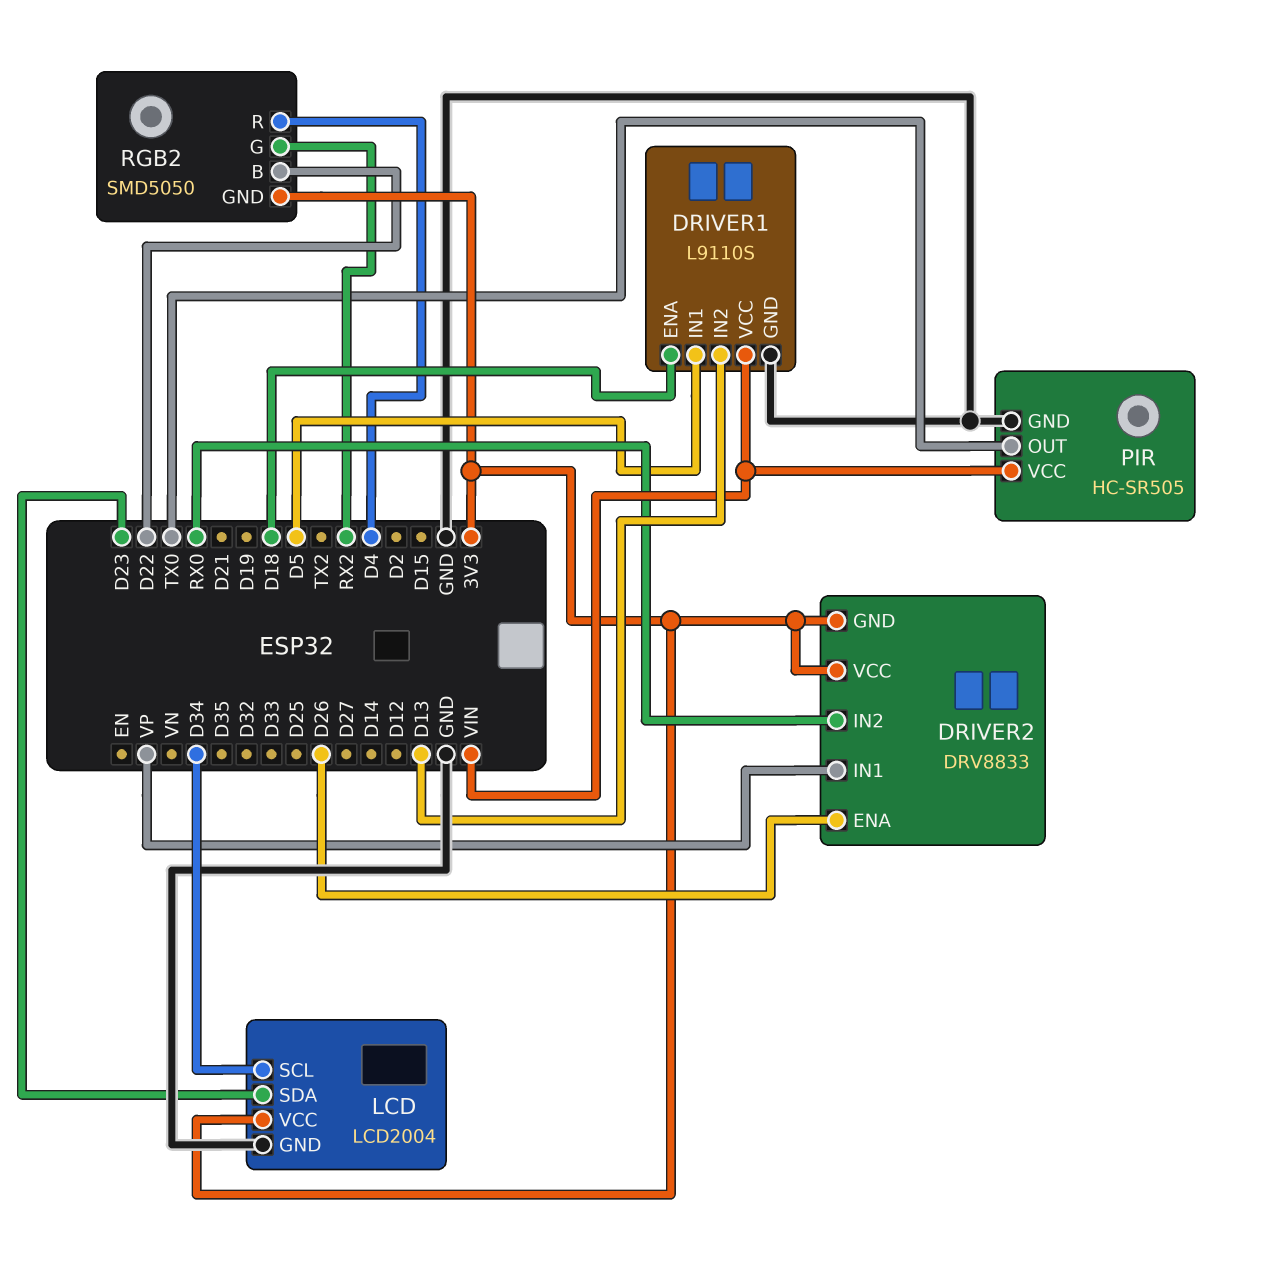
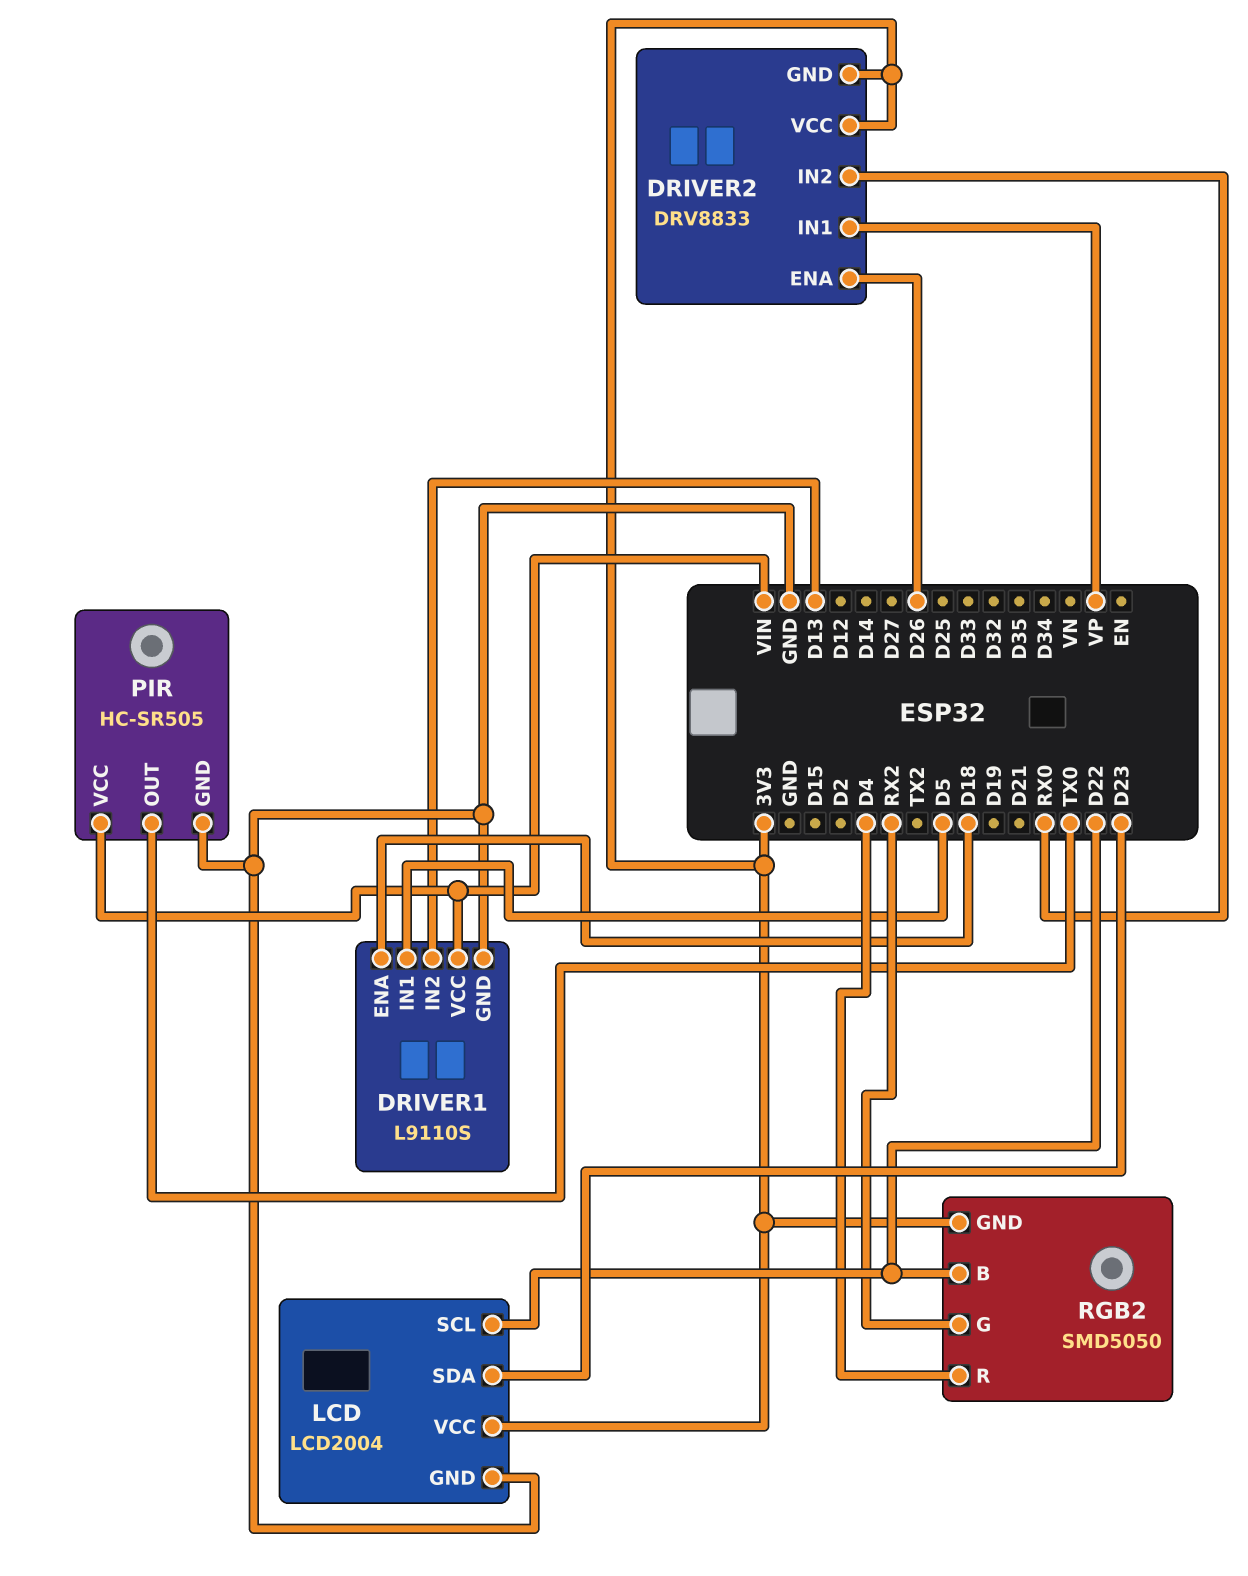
LCD pin SCL: D34 -> D22

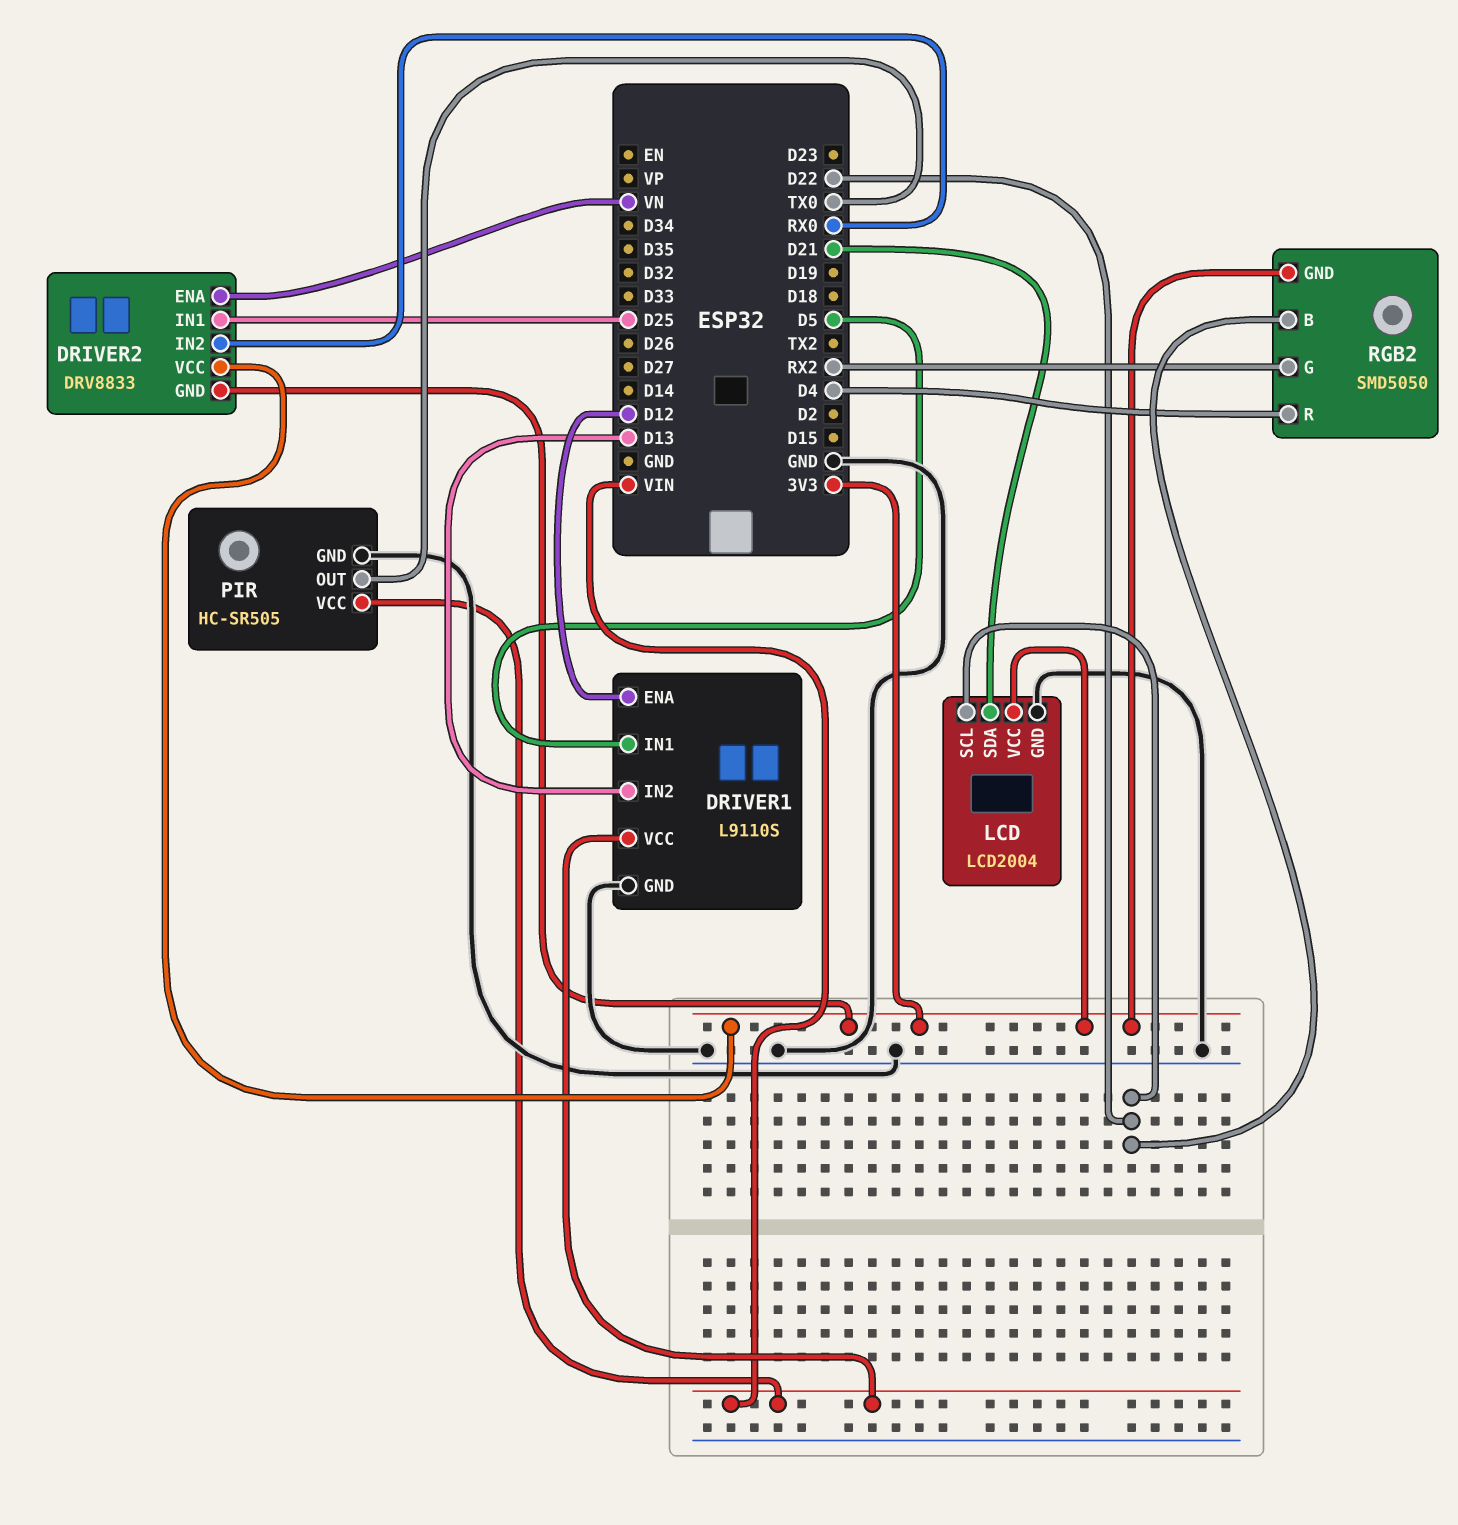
DRIVER1 pin ENA: D18 -> D12
DRIVER2 pin ENA: D26 -> VN
DRIVER2 pin IN1: VP -> D25
LCD pin SDA: D23 -> D21

